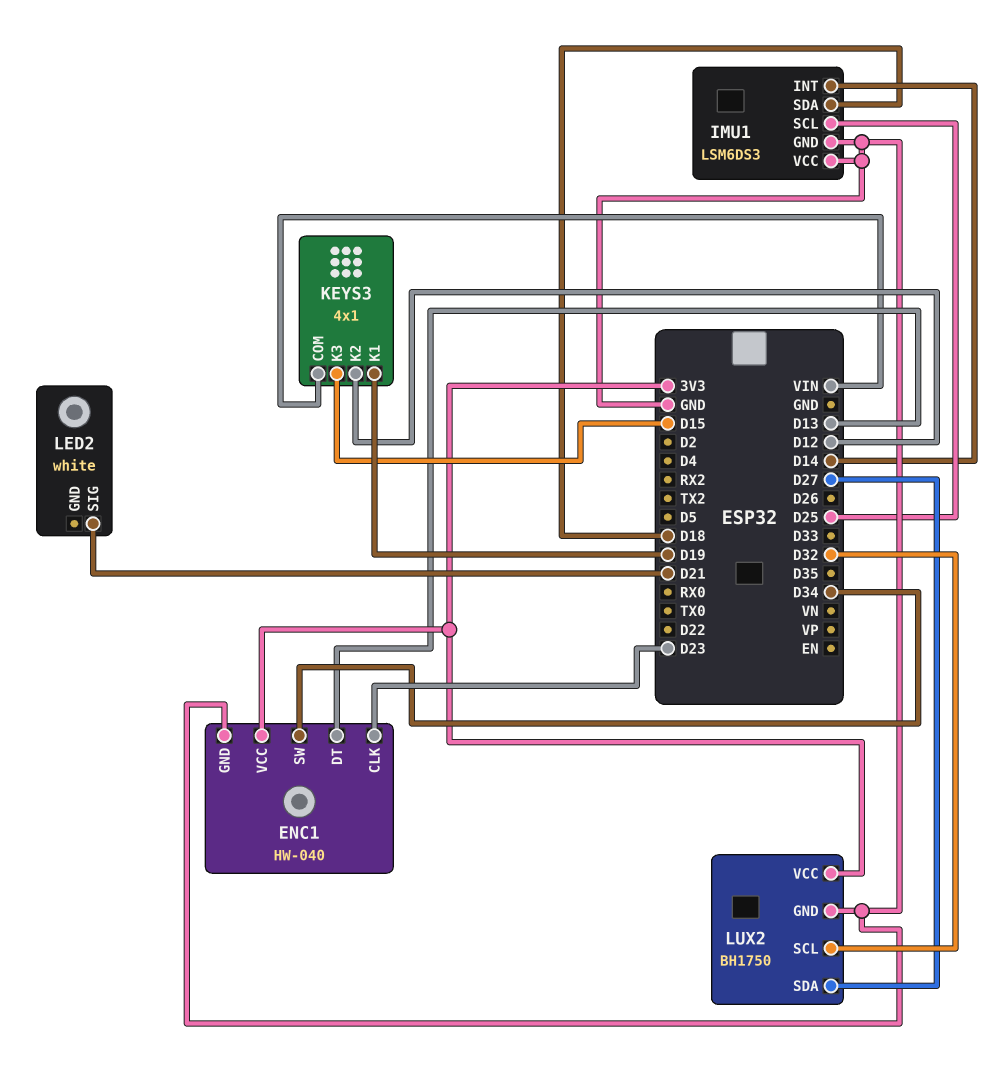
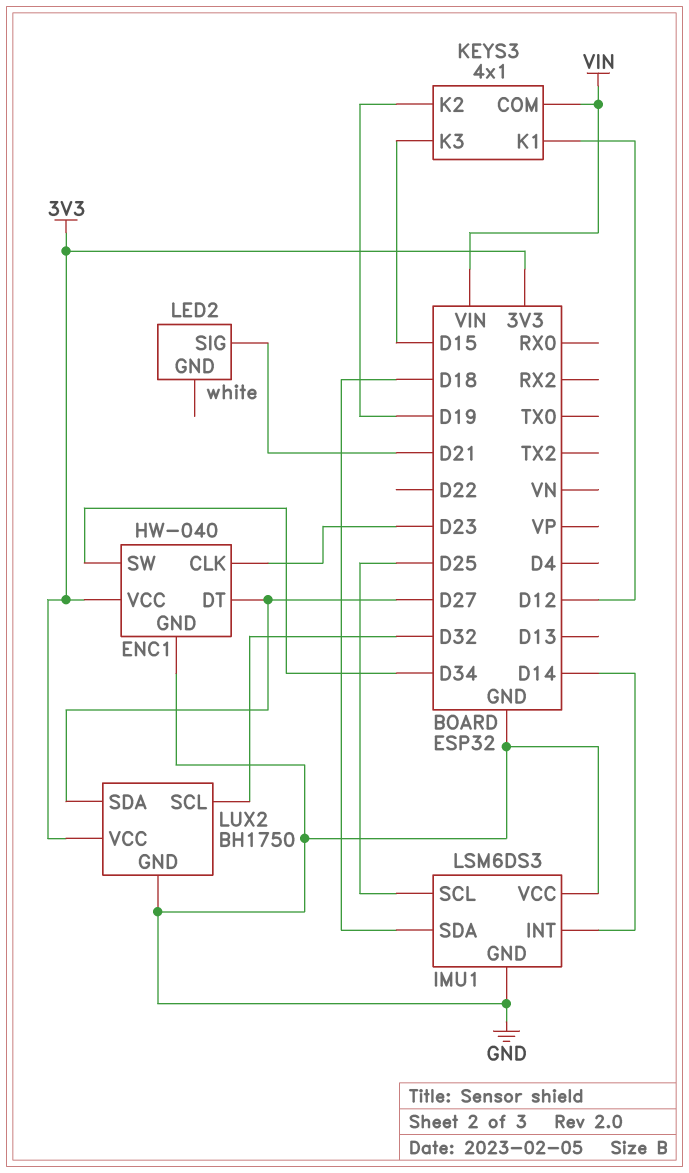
ENC1 pin DT: D13 -> D27
KEYS3 pin K1: D19 -> D12
KEYS3 pin K2: D12 -> D19

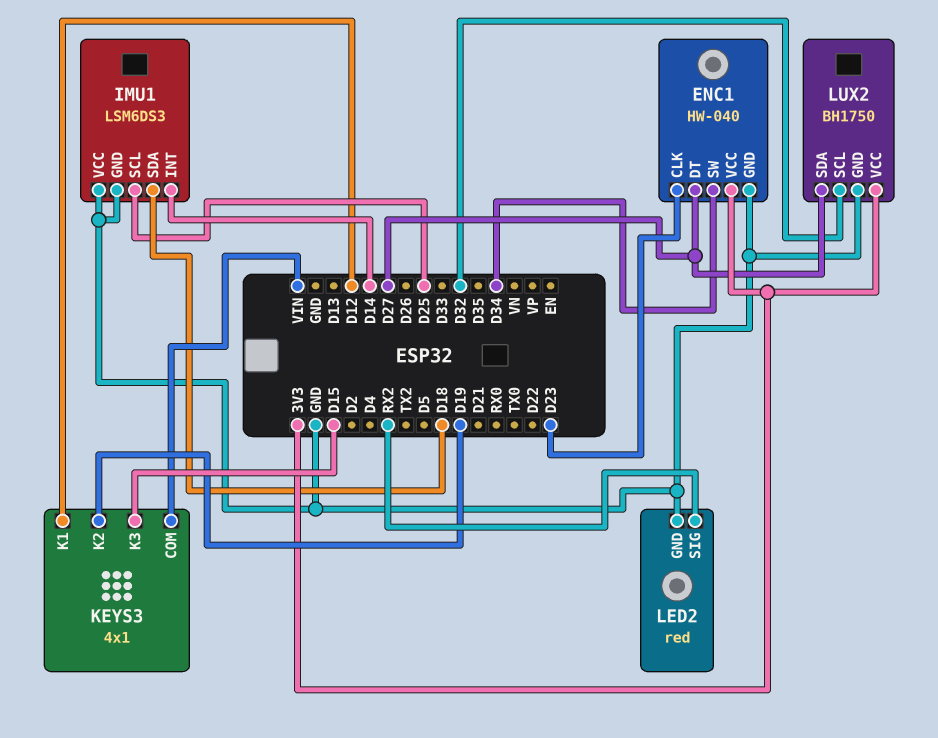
LED2: white -> red
LED2 pin GND: none -> GND
LED2 pin SIG: D21 -> RX2

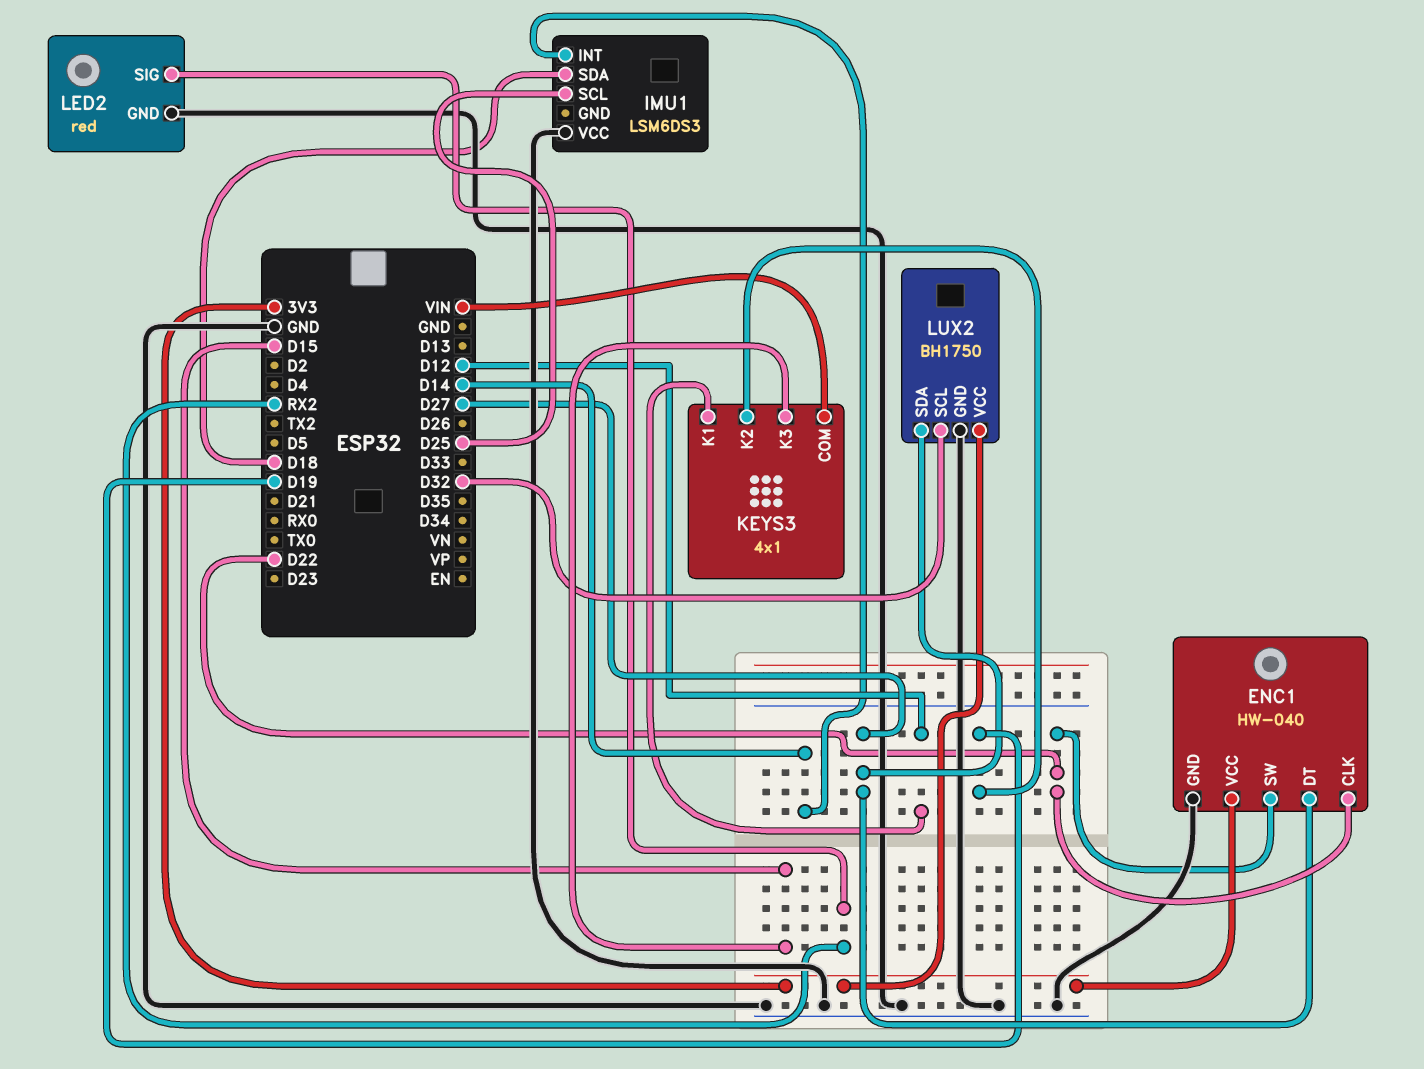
ENC1 pin CLK: D23 -> D22
ENC1 pin SW: D34 -> D22
IMU1 pin GND: GND -> none

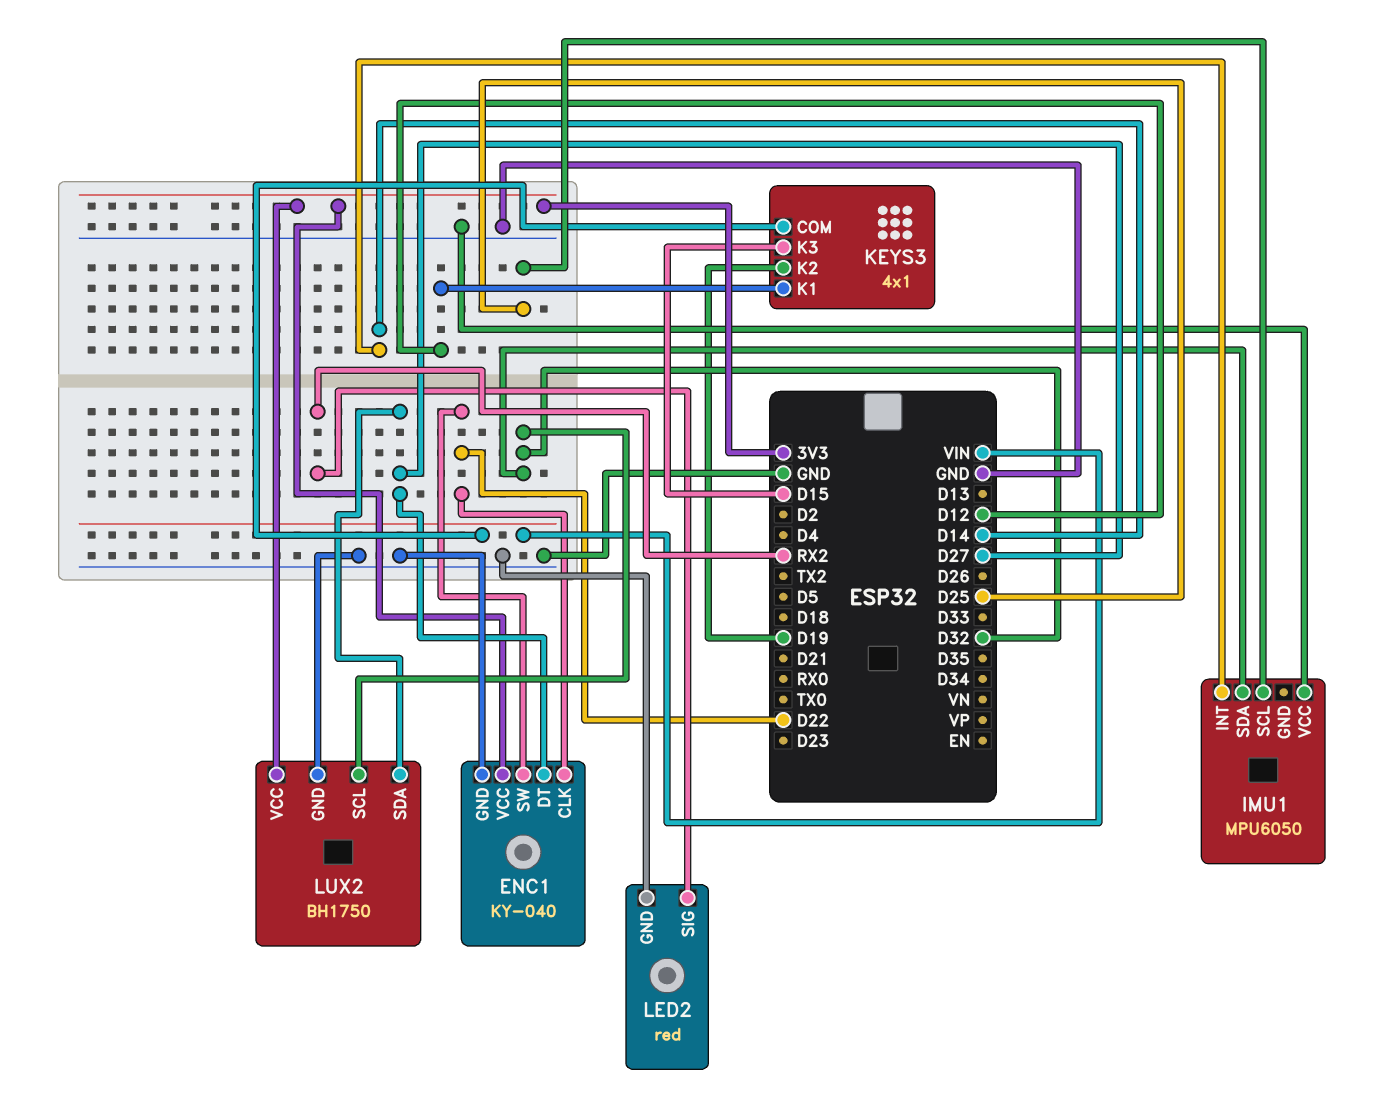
ENC1: HW-040 -> KY-040
IMU1: LSM6DS3 -> MPU6050
IMU1 pin SDA: D18 -> D32

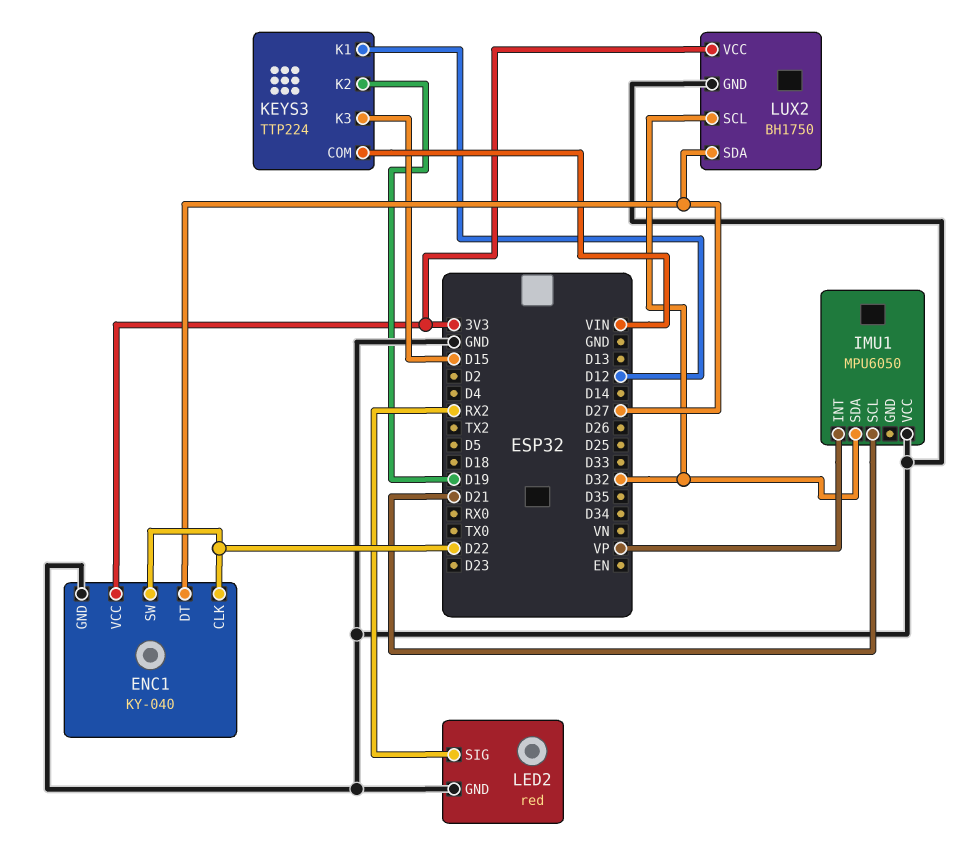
IMU1 pin INT: D14 -> VP
IMU1 pin SCL: D25 -> D21
KEYS3: 4x1 -> TTP224

